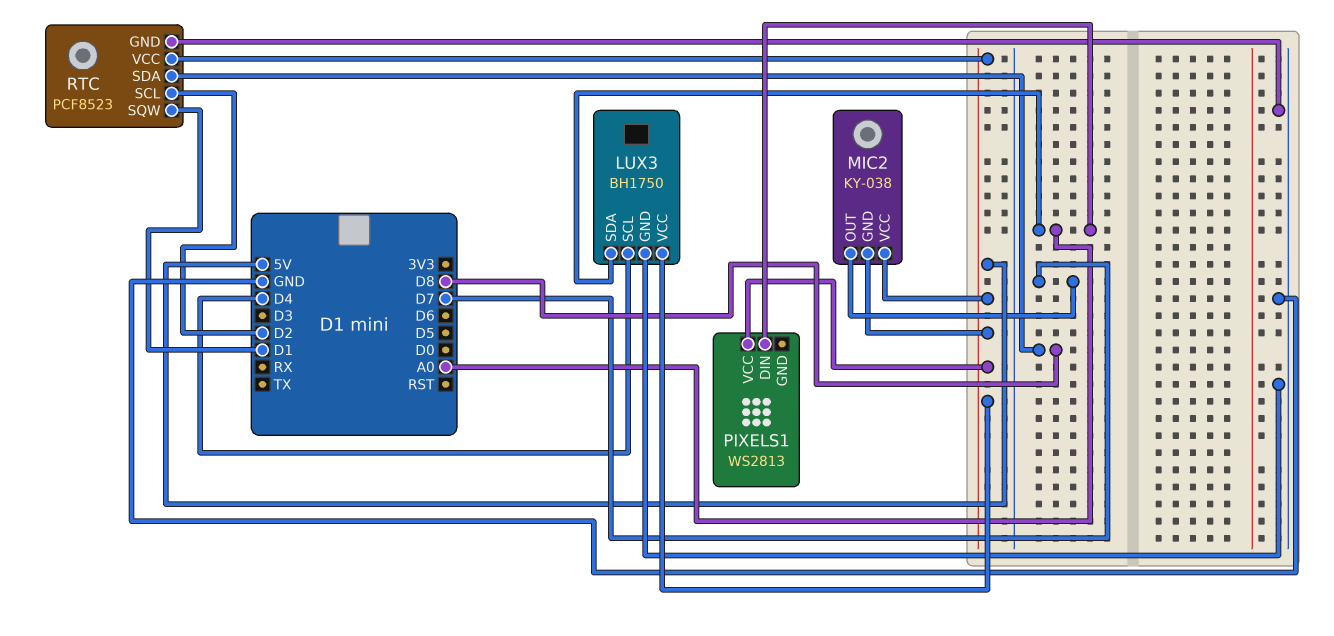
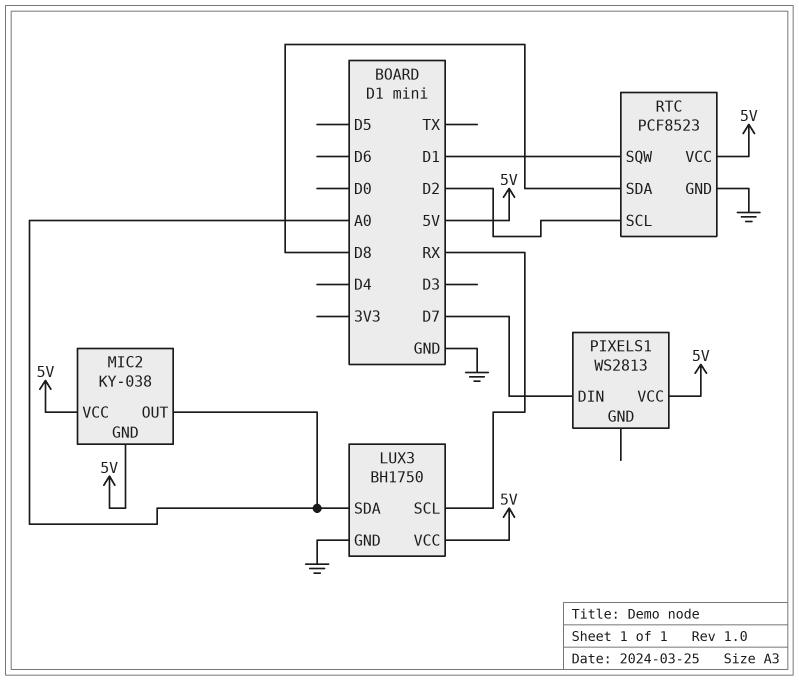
LUX3 pin SCL: D4 -> RX
MIC2 pin OUT: D7 -> A0
PIXELS1 pin DIN: A0 -> D7

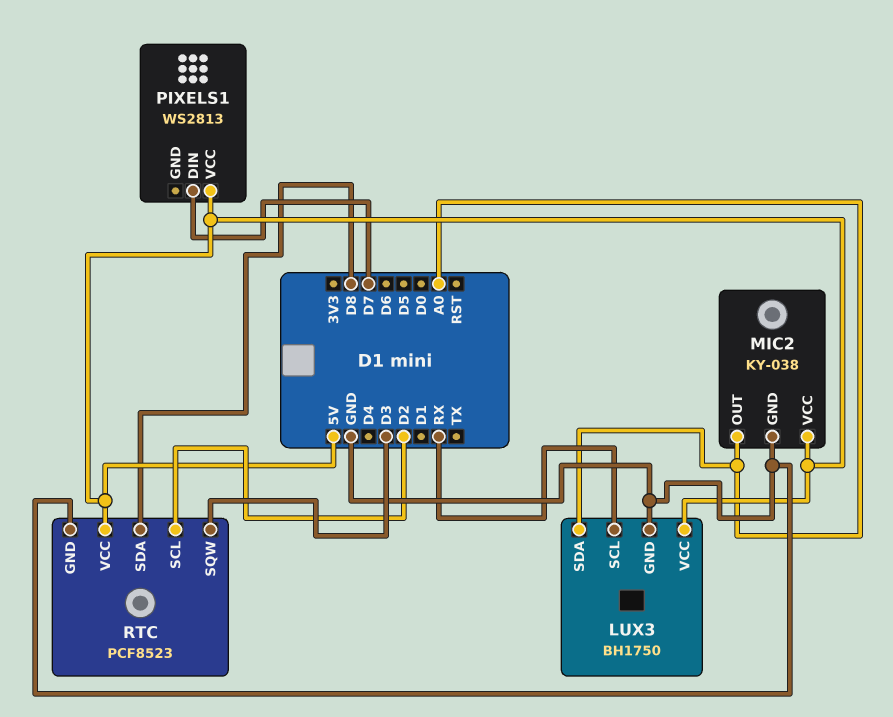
MIC2 pin GND: 5V -> GND
RTC pin SQW: D1 -> D3

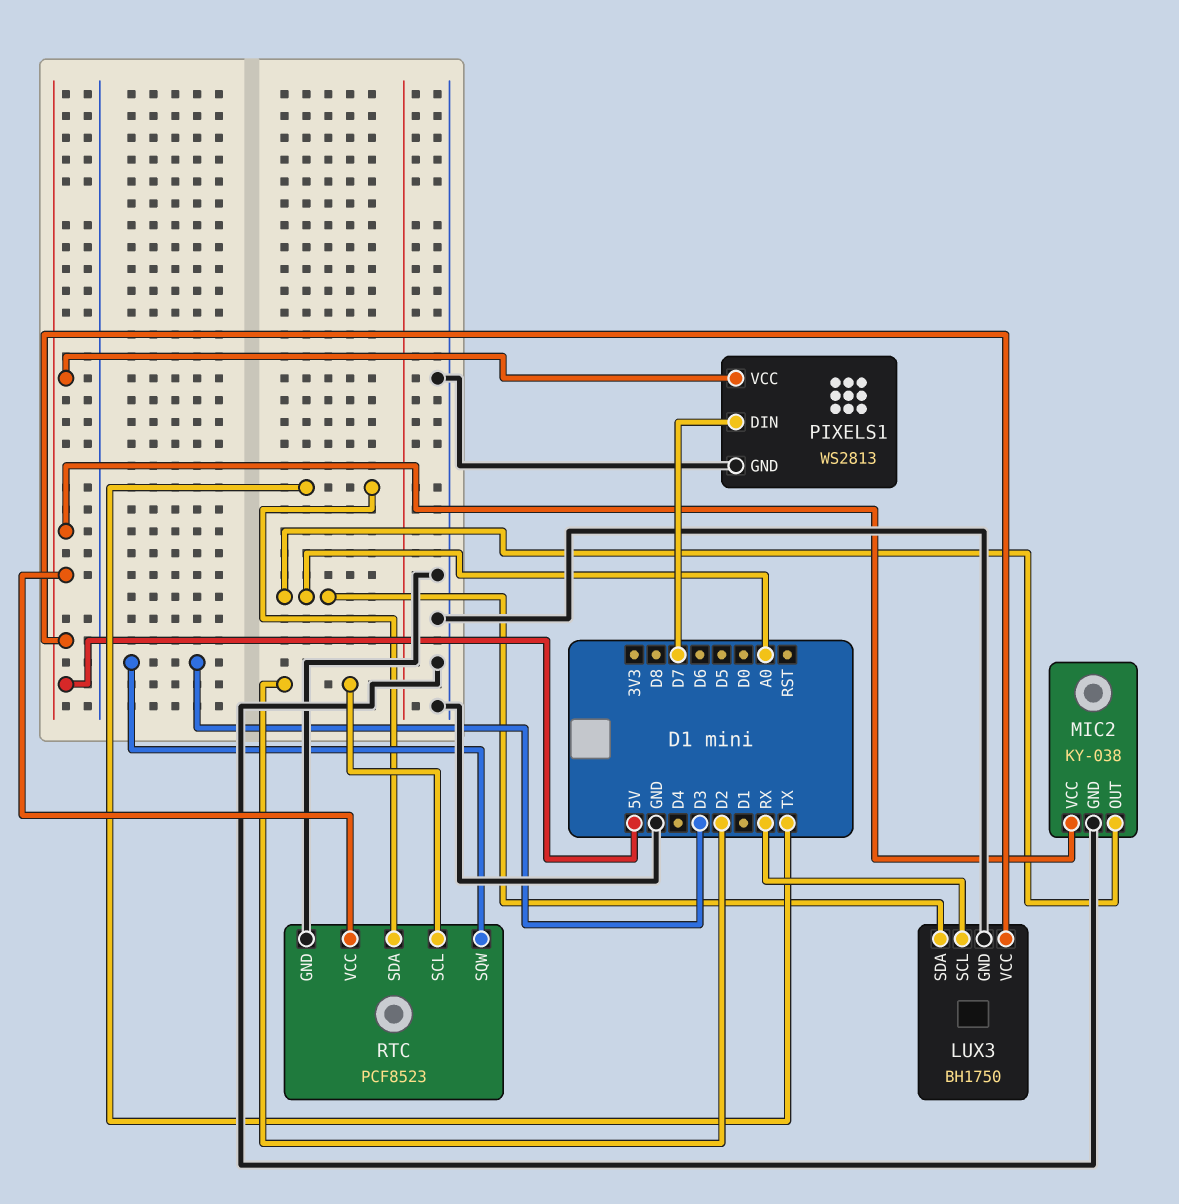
PIXELS1 pin GND: none -> GND
RTC pin SDA: D8 -> TX

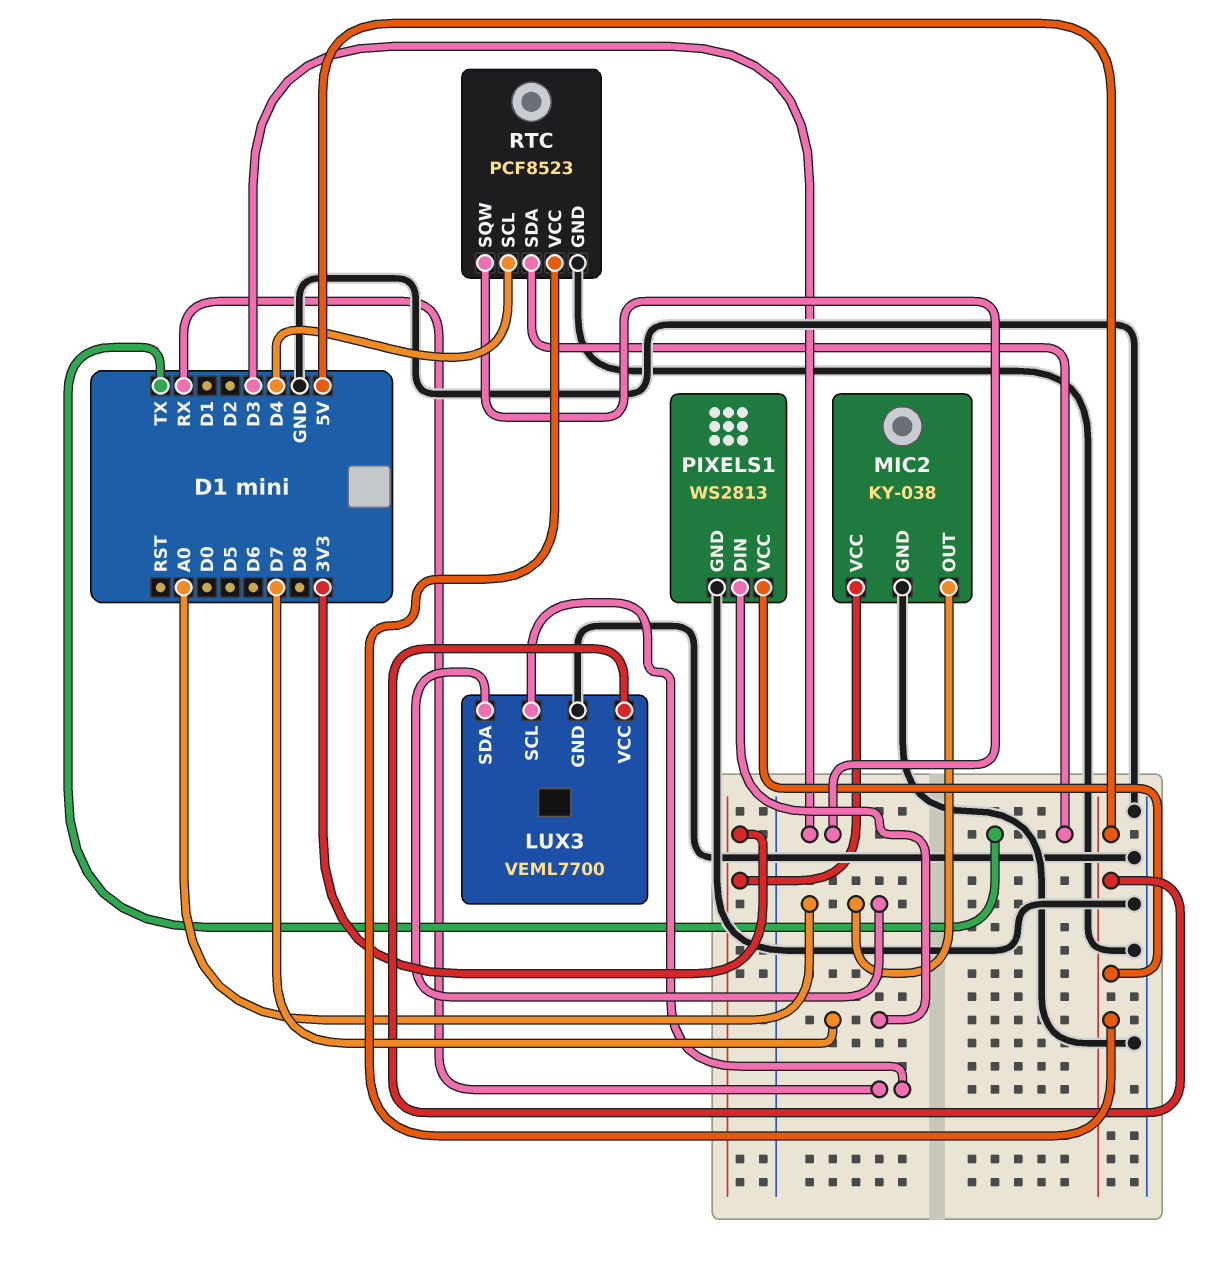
LUX3: BH1750 -> VEML7700
MIC2 pin VCC: 5V -> 3V3
RTC pin SCL: D2 -> D4

